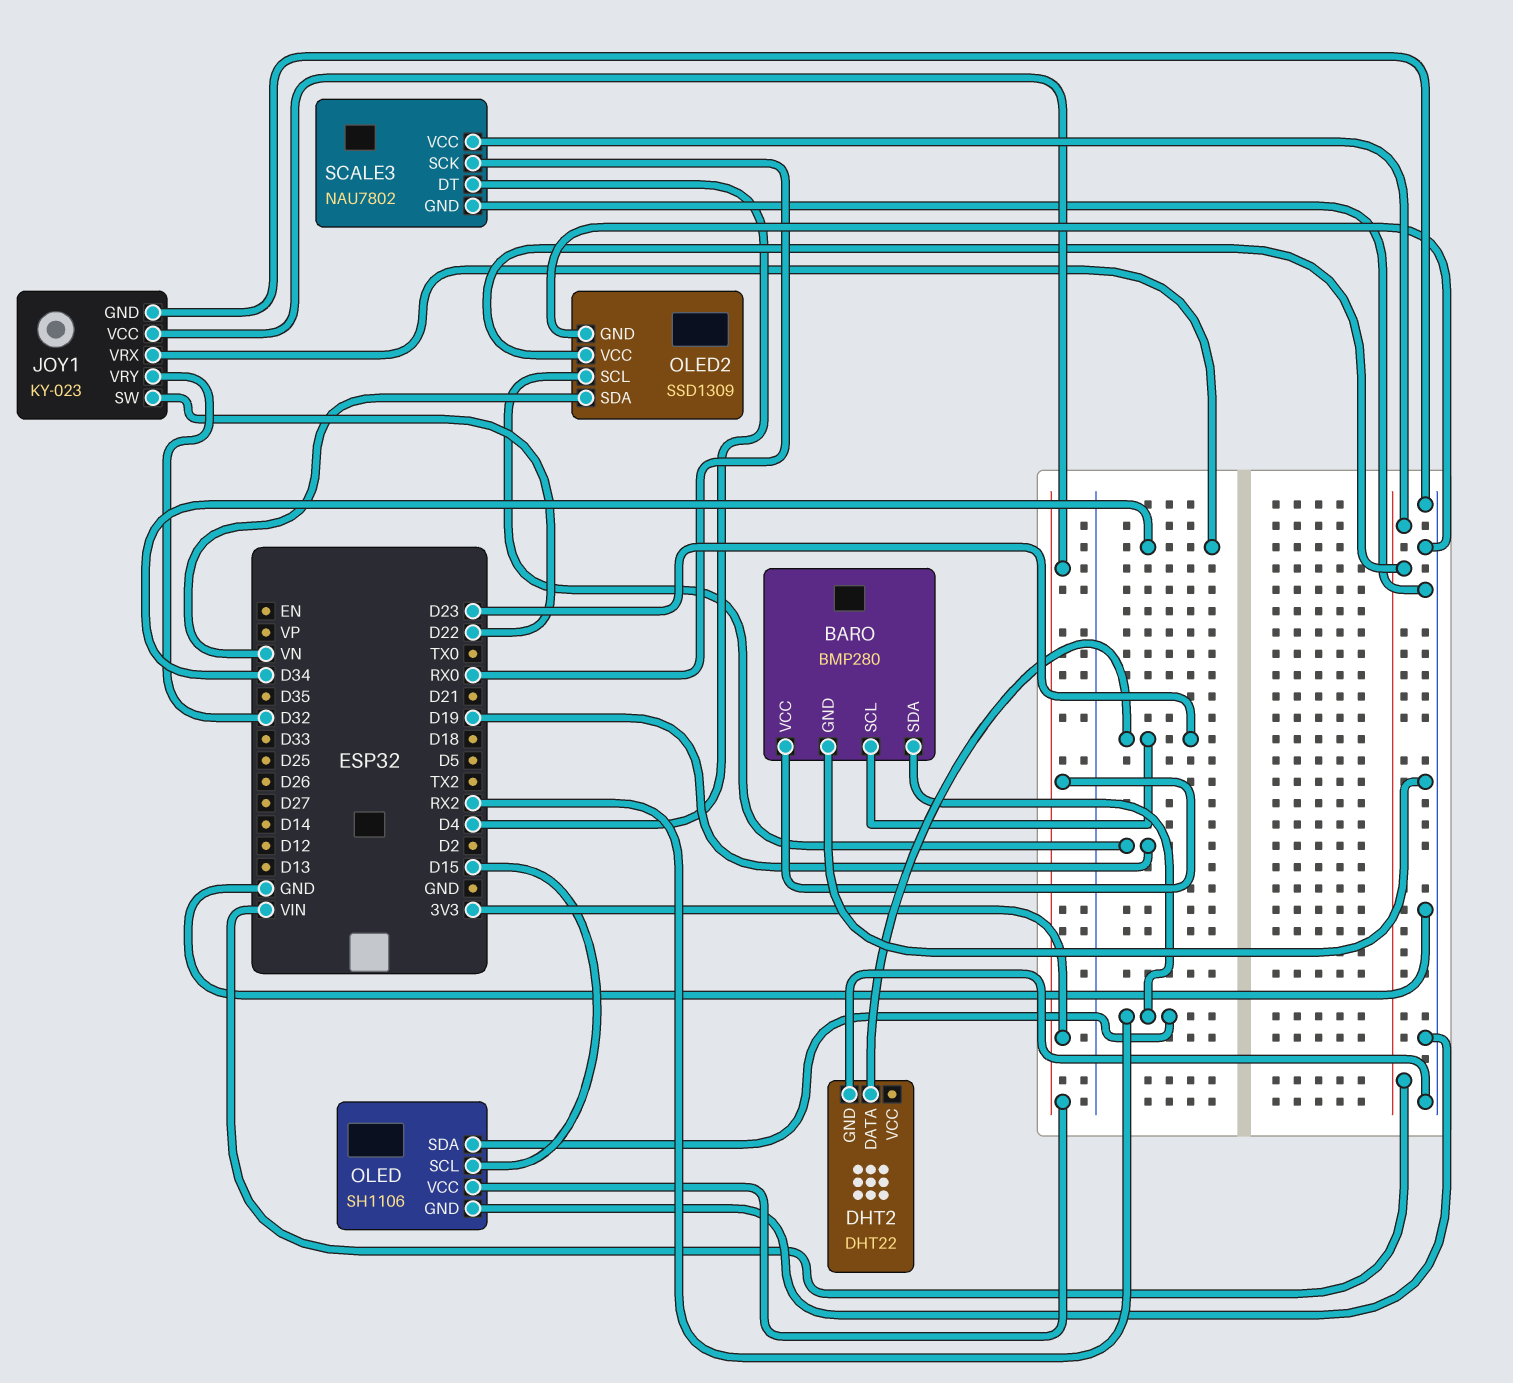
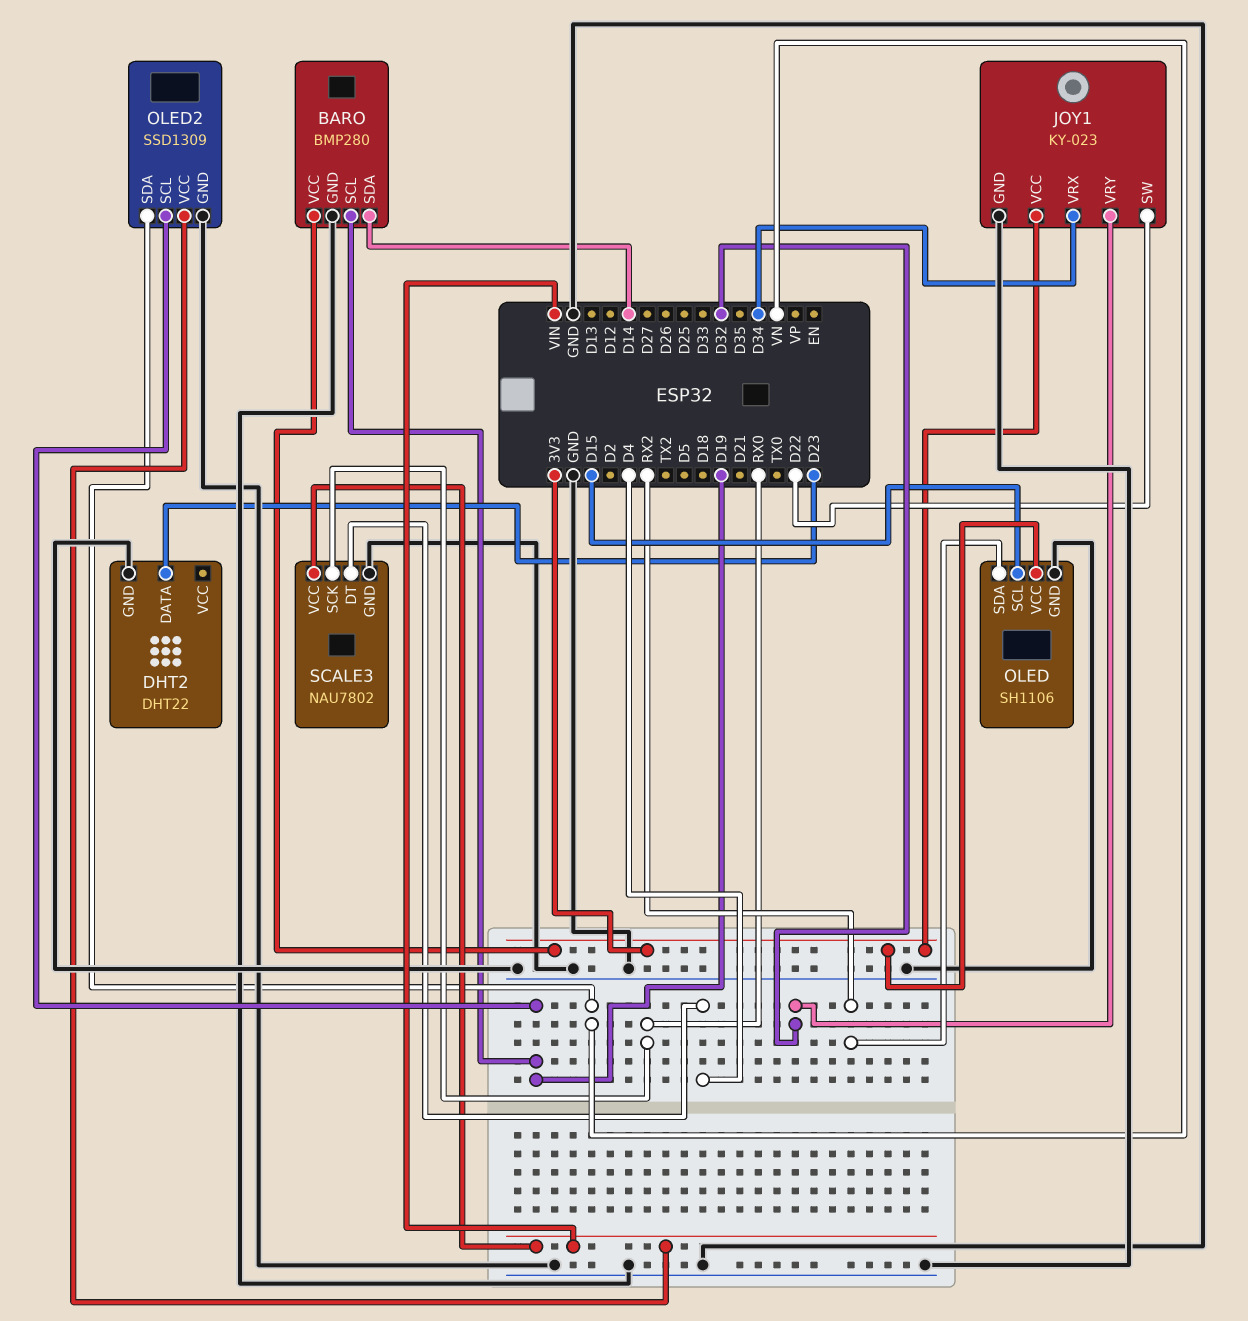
BARO pin SCL: D23 -> D19
BARO pin SDA: RX2 -> D14

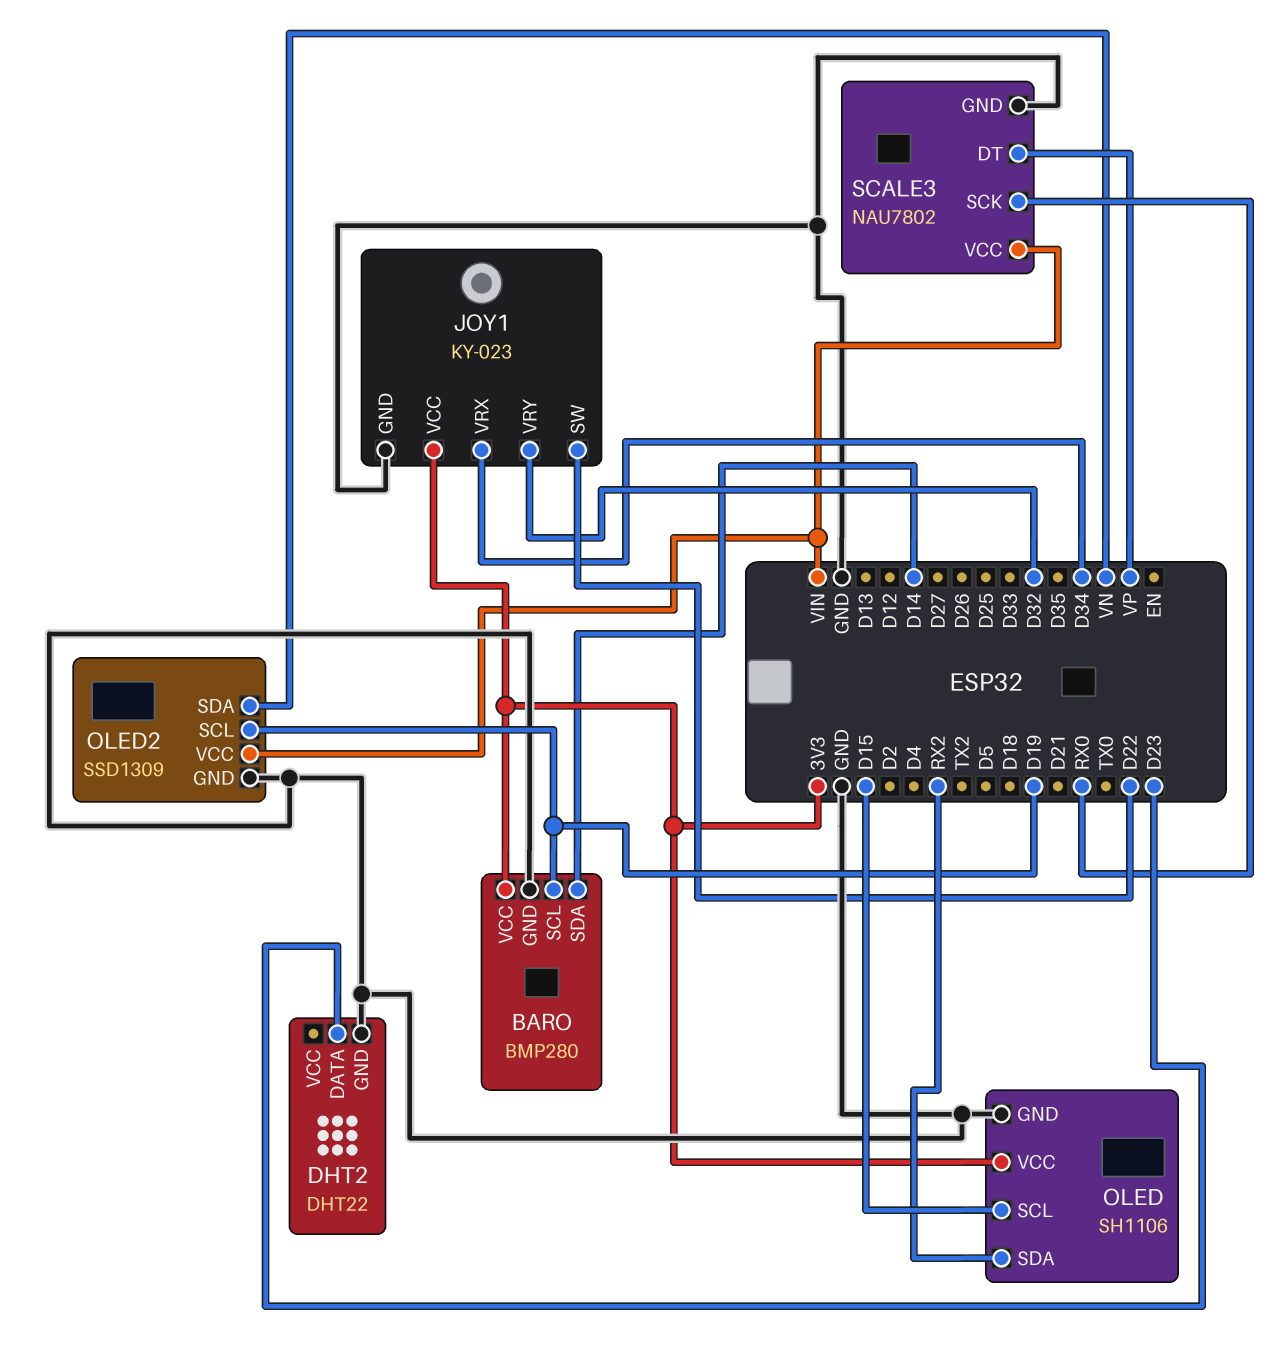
SCALE3 pin DT: D4 -> VP

